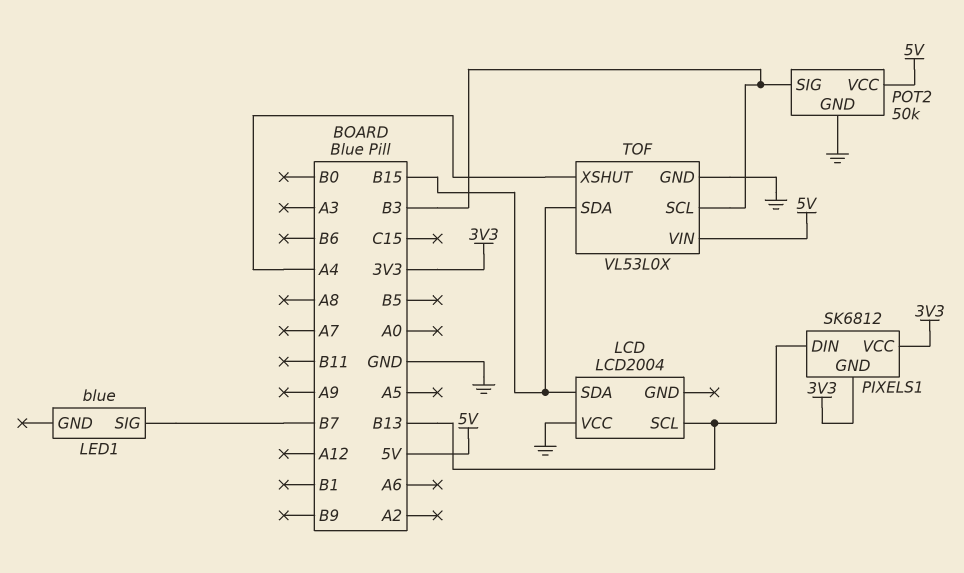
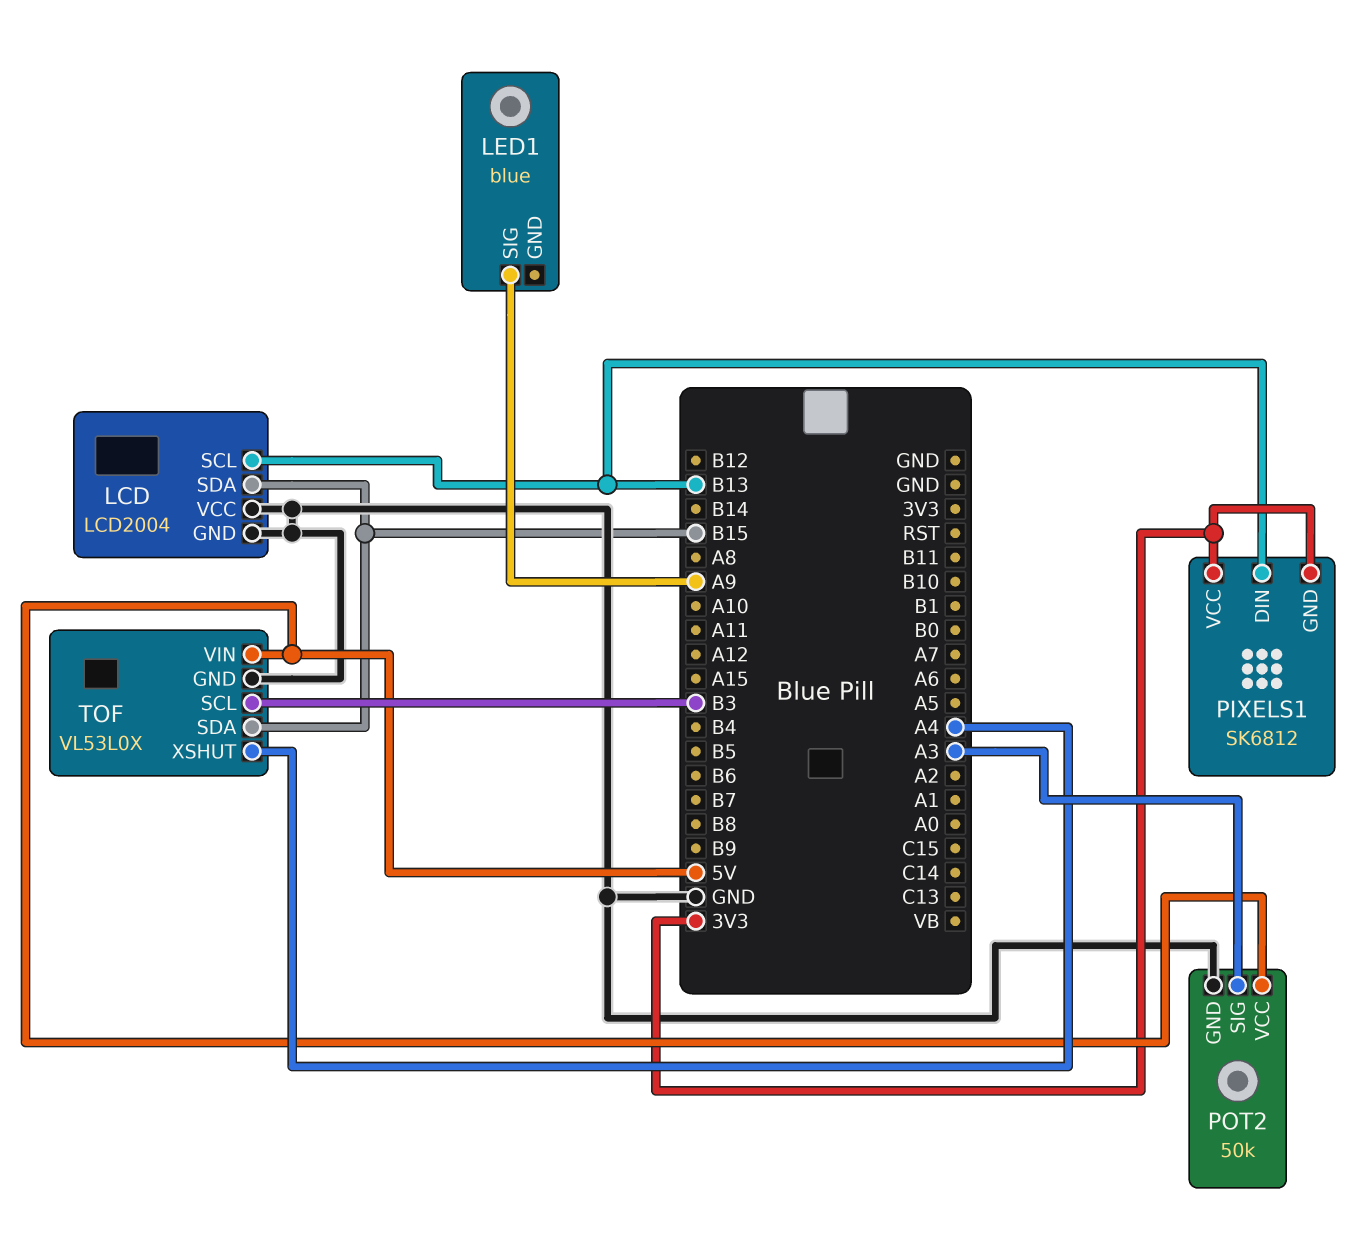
LCD pin GND: none -> GND
LED1 pin SIG: B7 -> A9
POT2 pin SIG: B3 -> A3

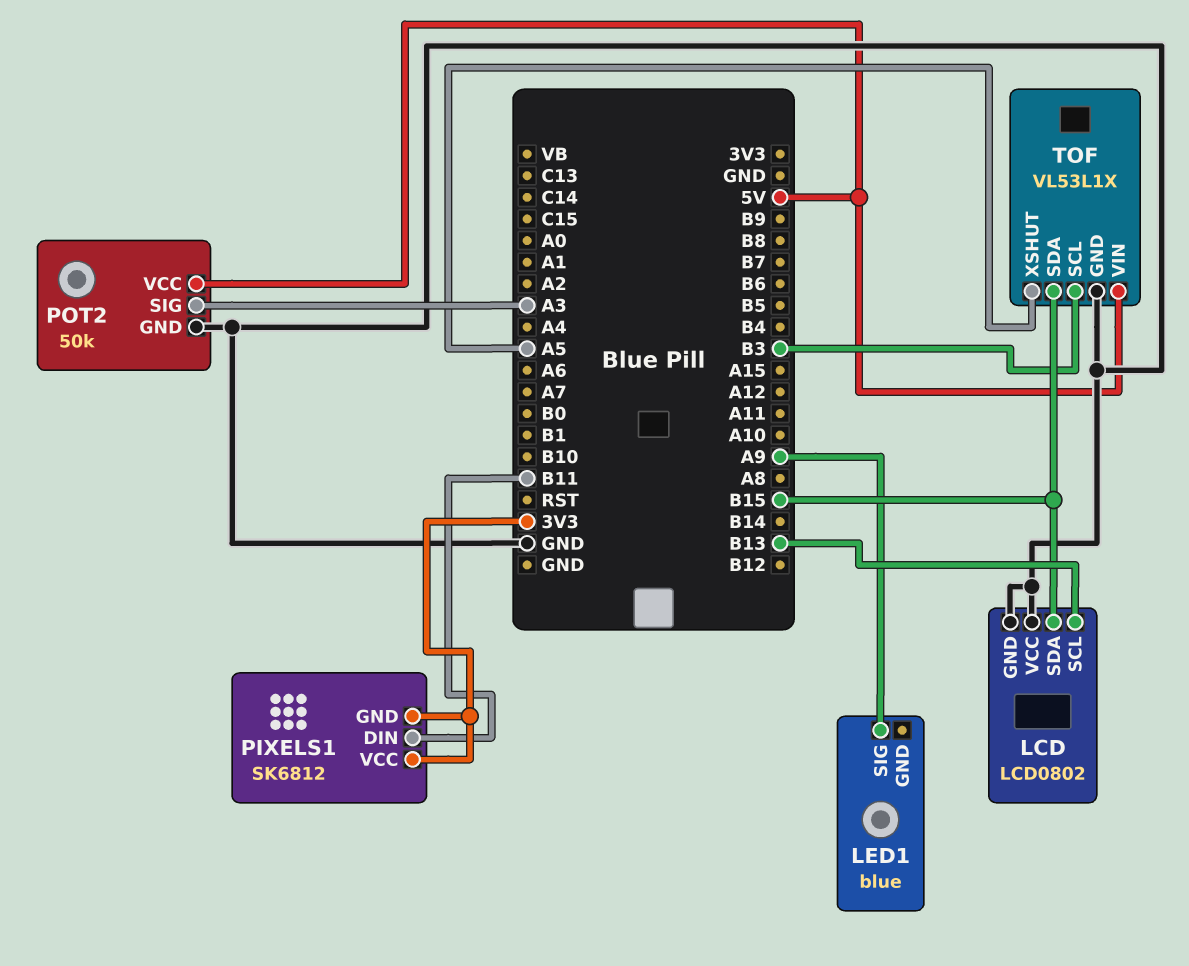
LCD: LCD2004 -> LCD0802
PIXELS1 pin DIN: B13 -> B11
TOF: VL53L0X -> VL53L1X
TOF pin XSHUT: A4 -> A5

